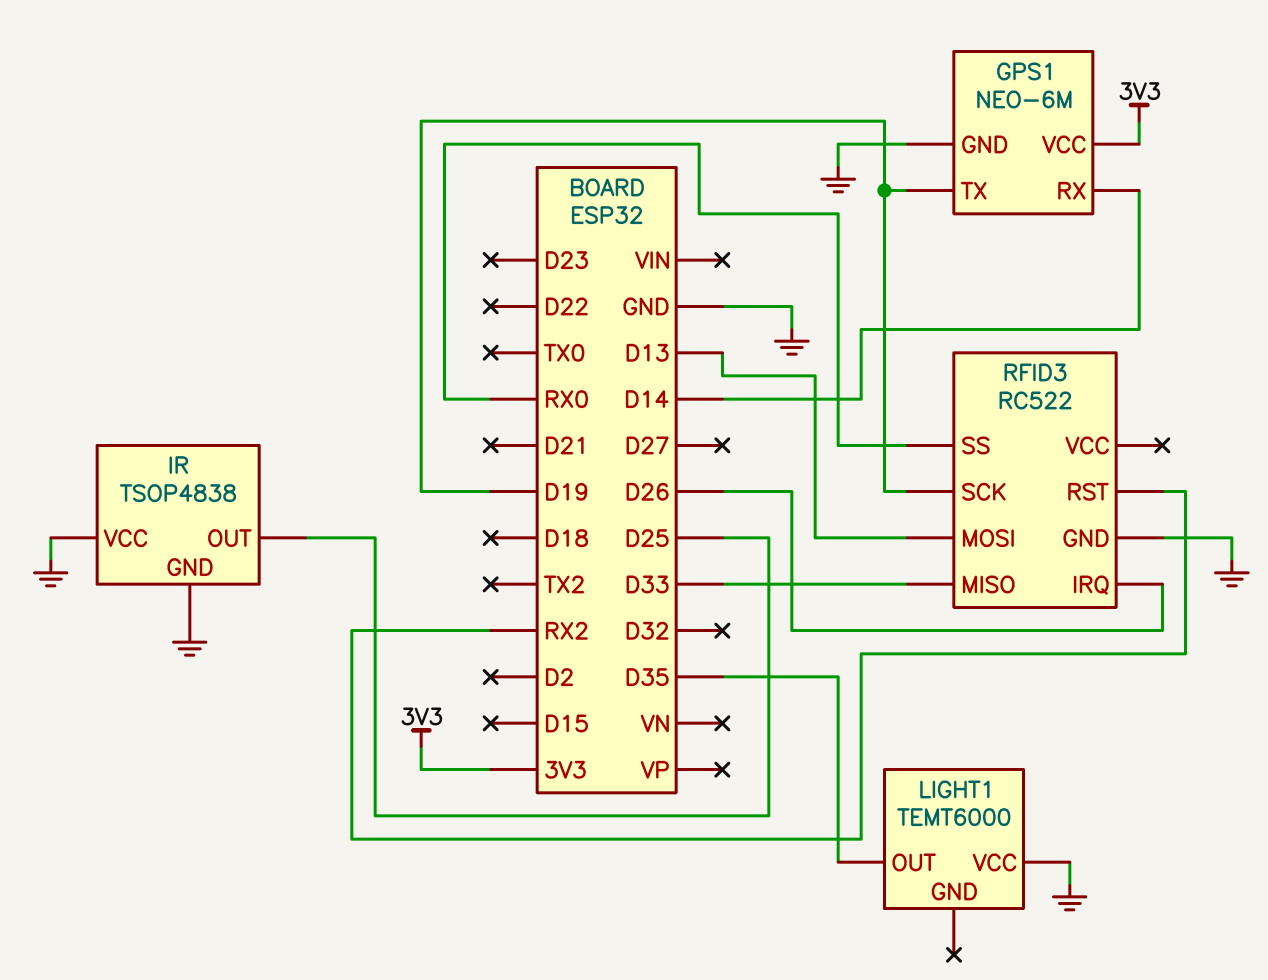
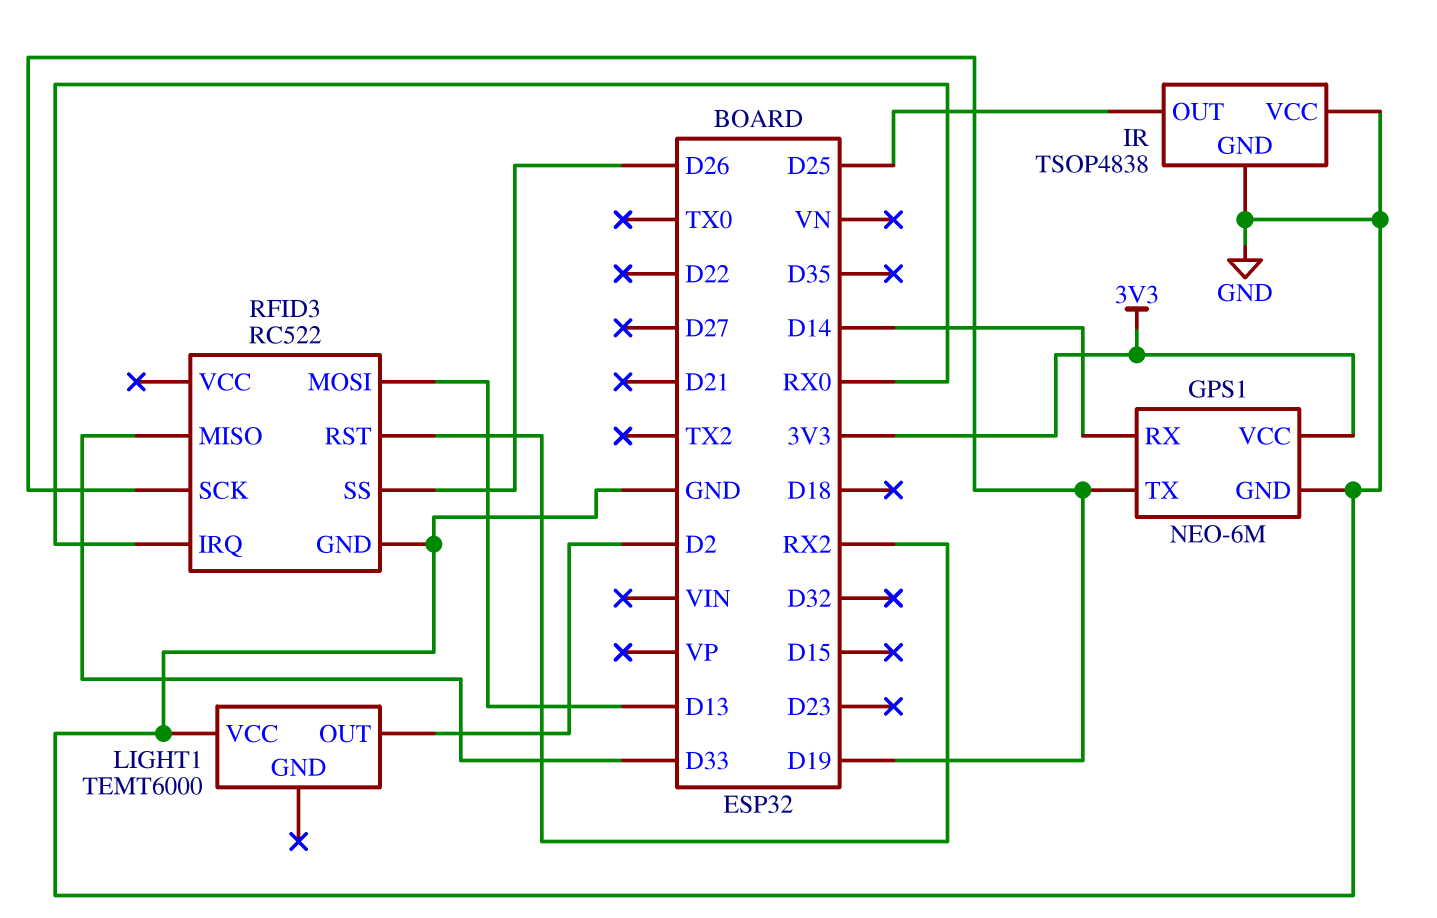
LIGHT1 pin OUT: D35 -> D2
RFID3 pin IRQ: D26 -> RX0
RFID3 pin SS: RX0 -> D26

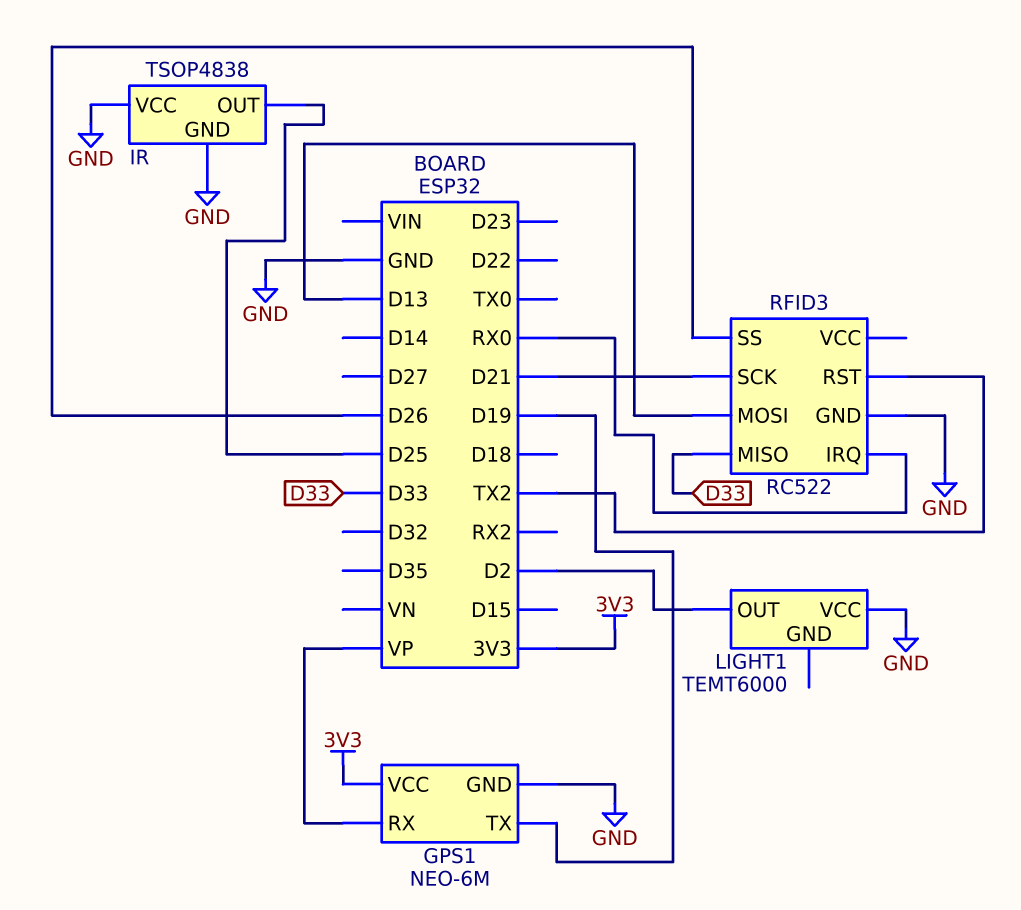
GPS1 pin RX: D14 -> VP
RFID3 pin RST: RX2 -> TX2
RFID3 pin SCK: D19 -> D21

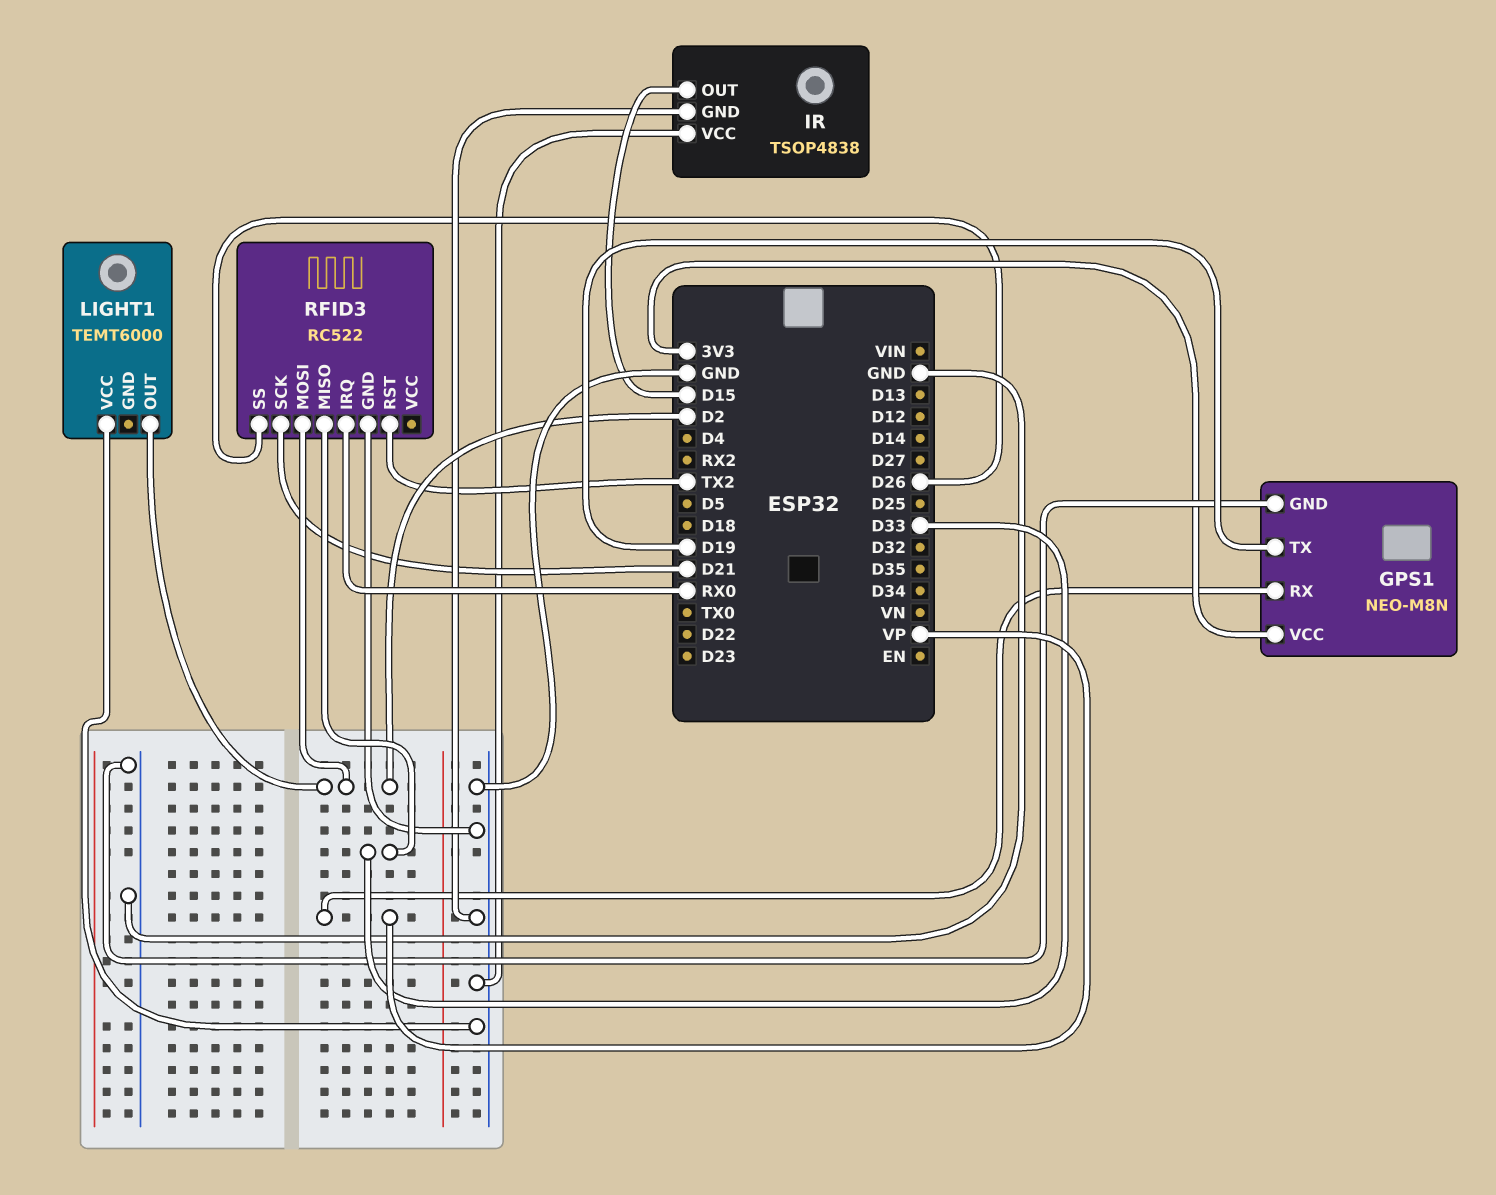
GPS1: NEO-6M -> NEO-M8N
IR pin OUT: D25 -> D15
RFID3 pin MOSI: D13 -> D2

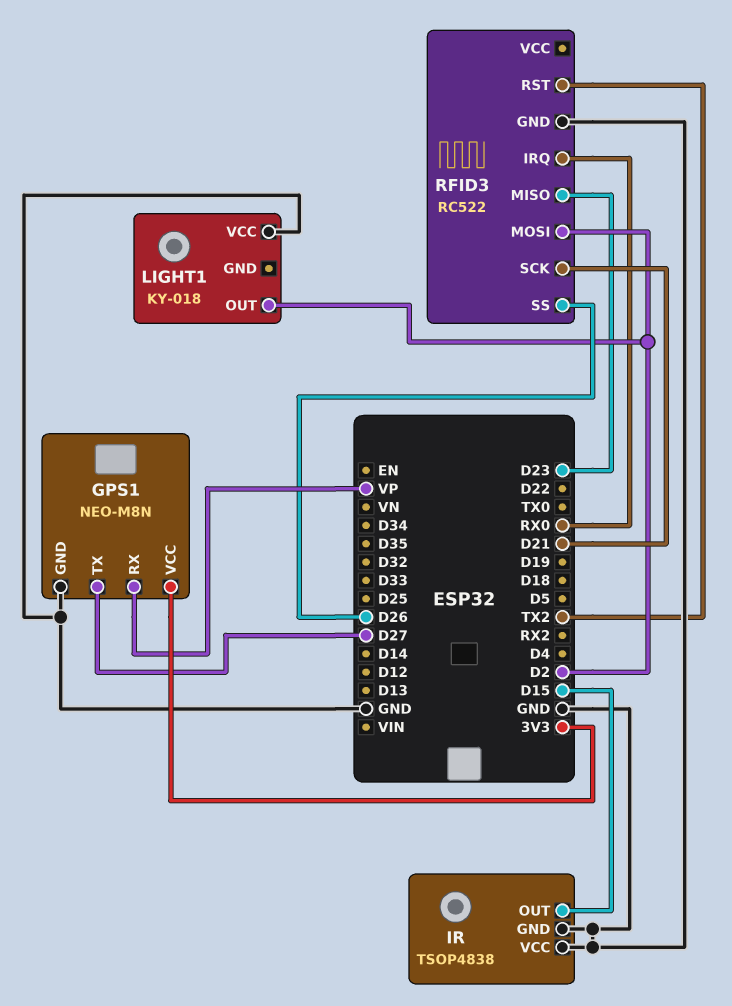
GPS1 pin TX: D19 -> D27
LIGHT1: TEMT6000 -> KY-018
RFID3 pin MISO: D33 -> D23

